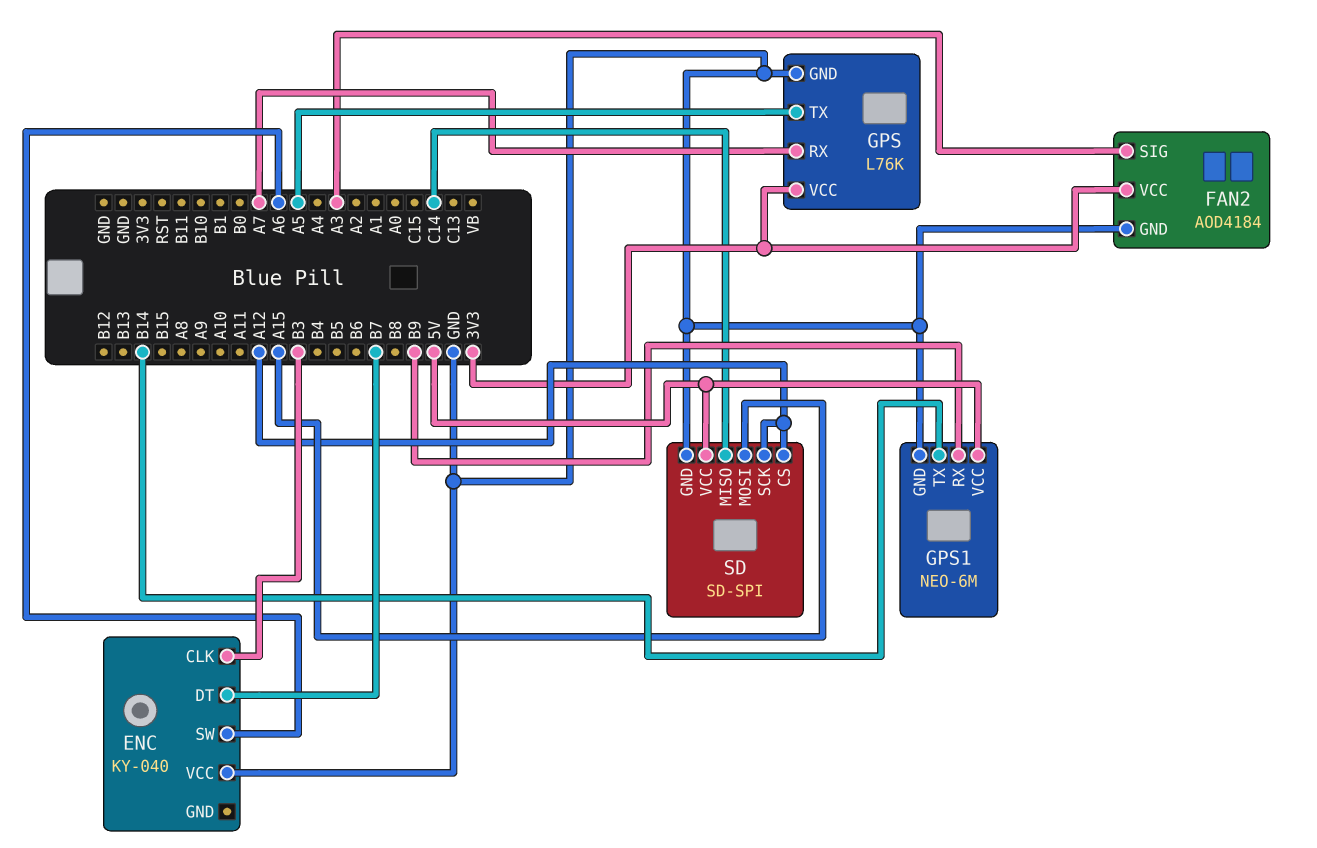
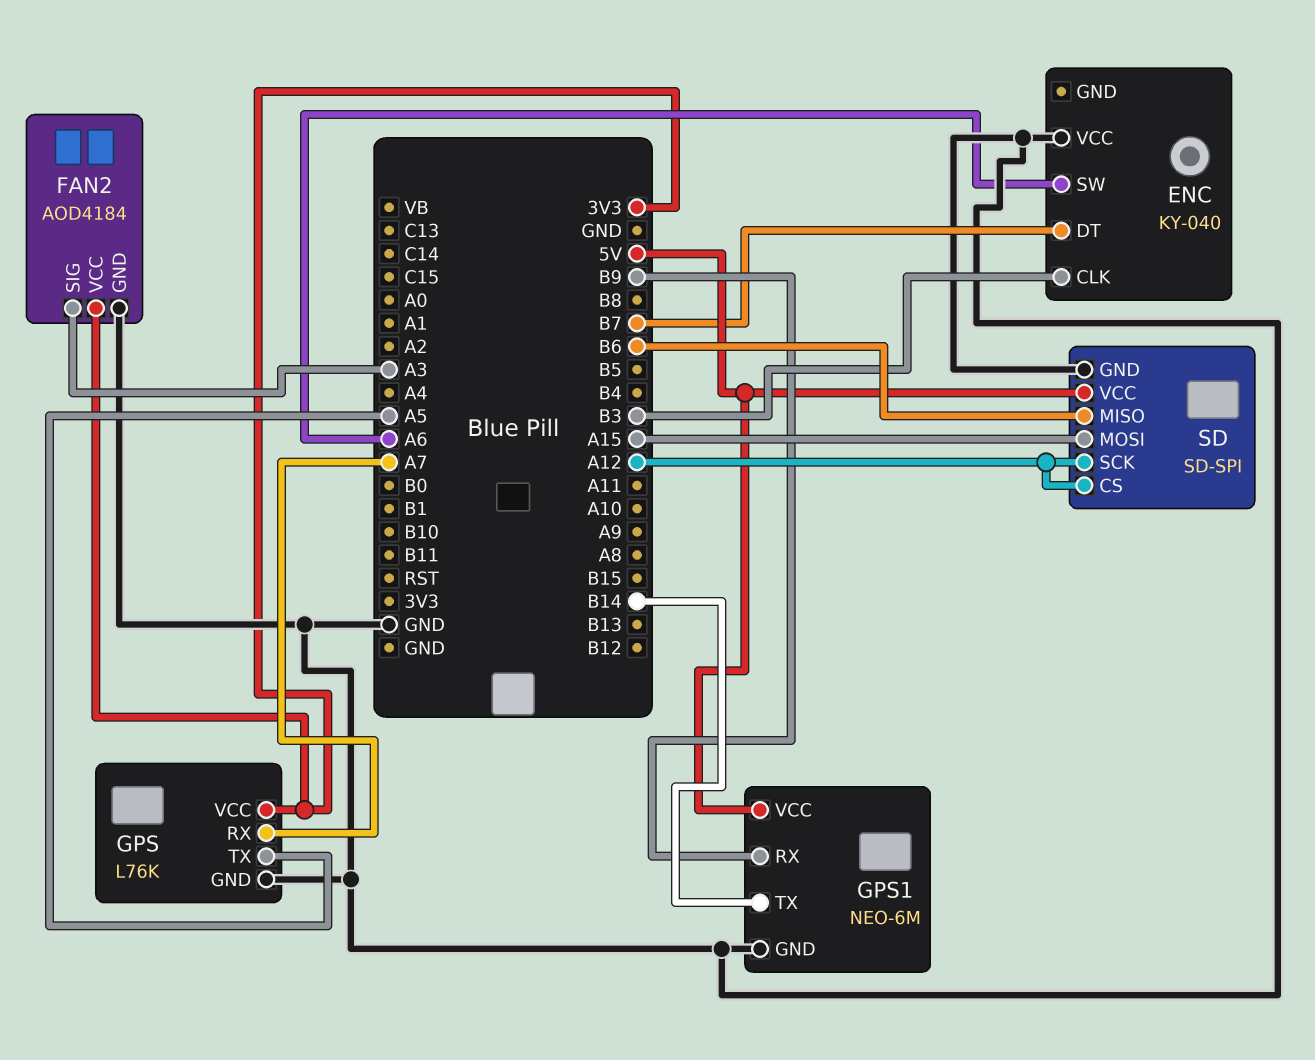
SD pin MISO: C14 -> B6

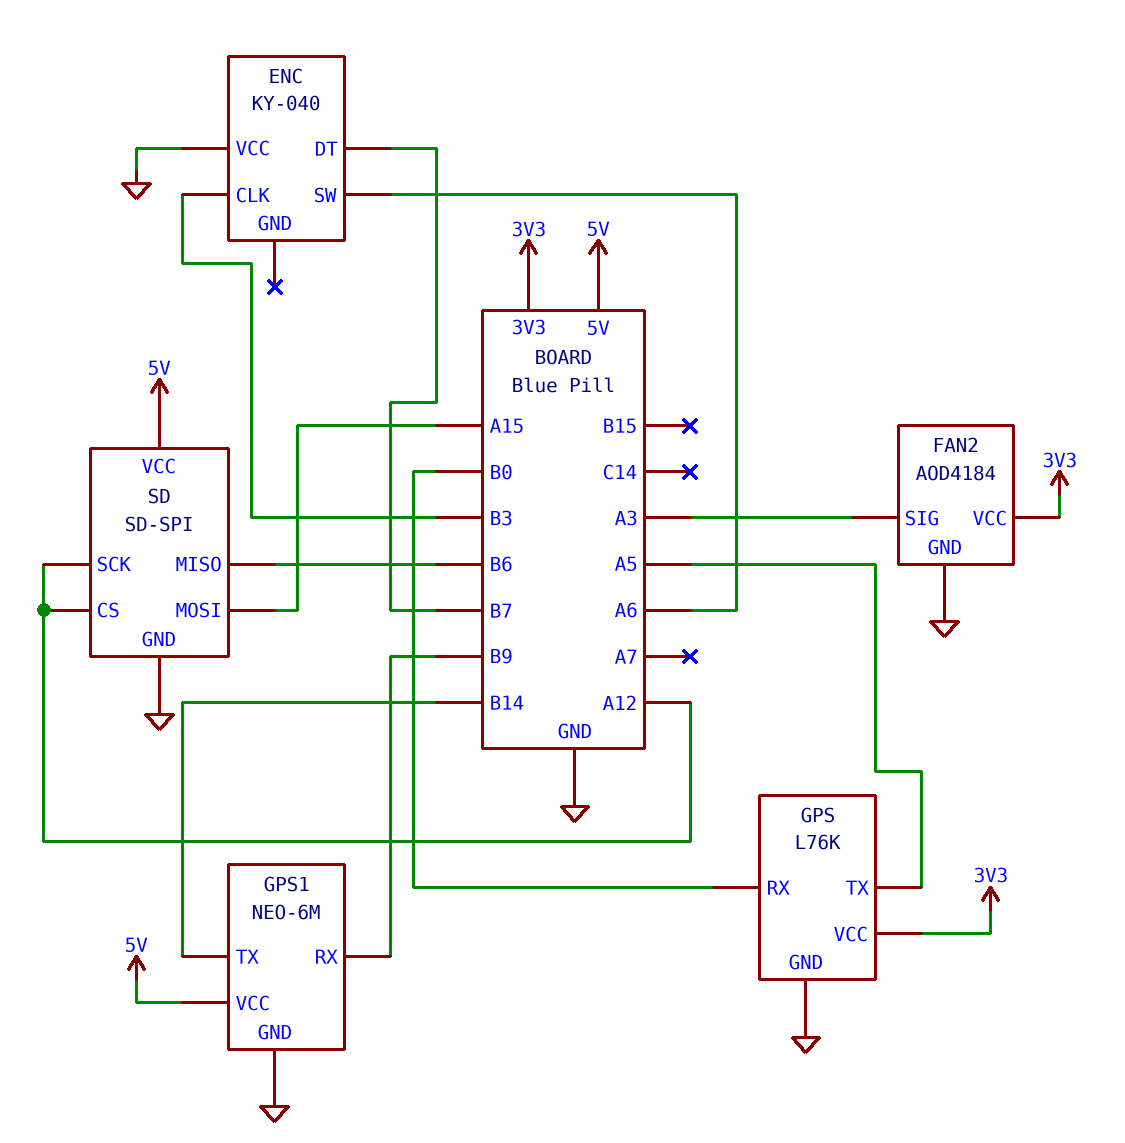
GPS pin RX: A7 -> B0

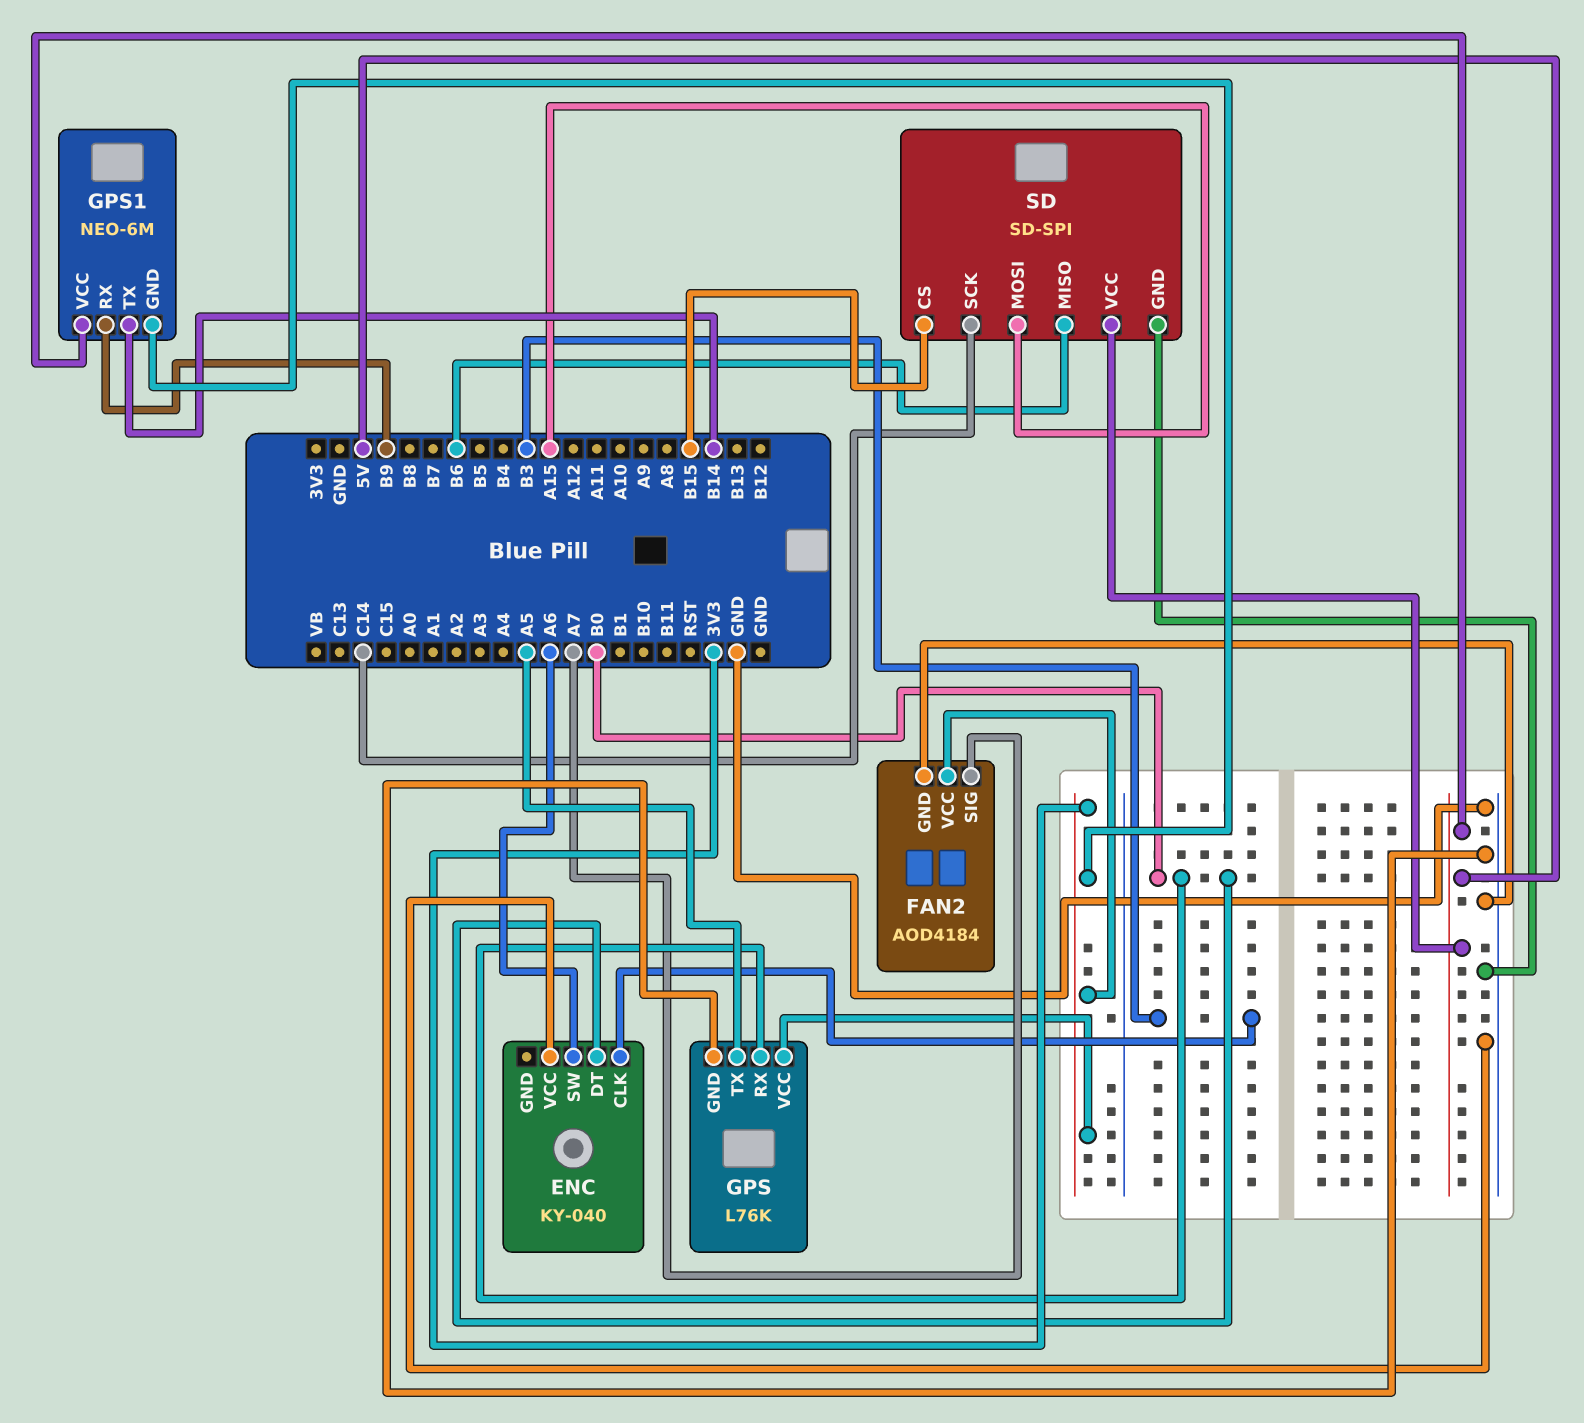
ENC pin DT: B7 -> B0
FAN2 pin SIG: A3 -> A7
GPS1 pin GND: GND -> 3V3
SD pin CS: A12 -> B15
SD pin SCK: A12 -> C14

